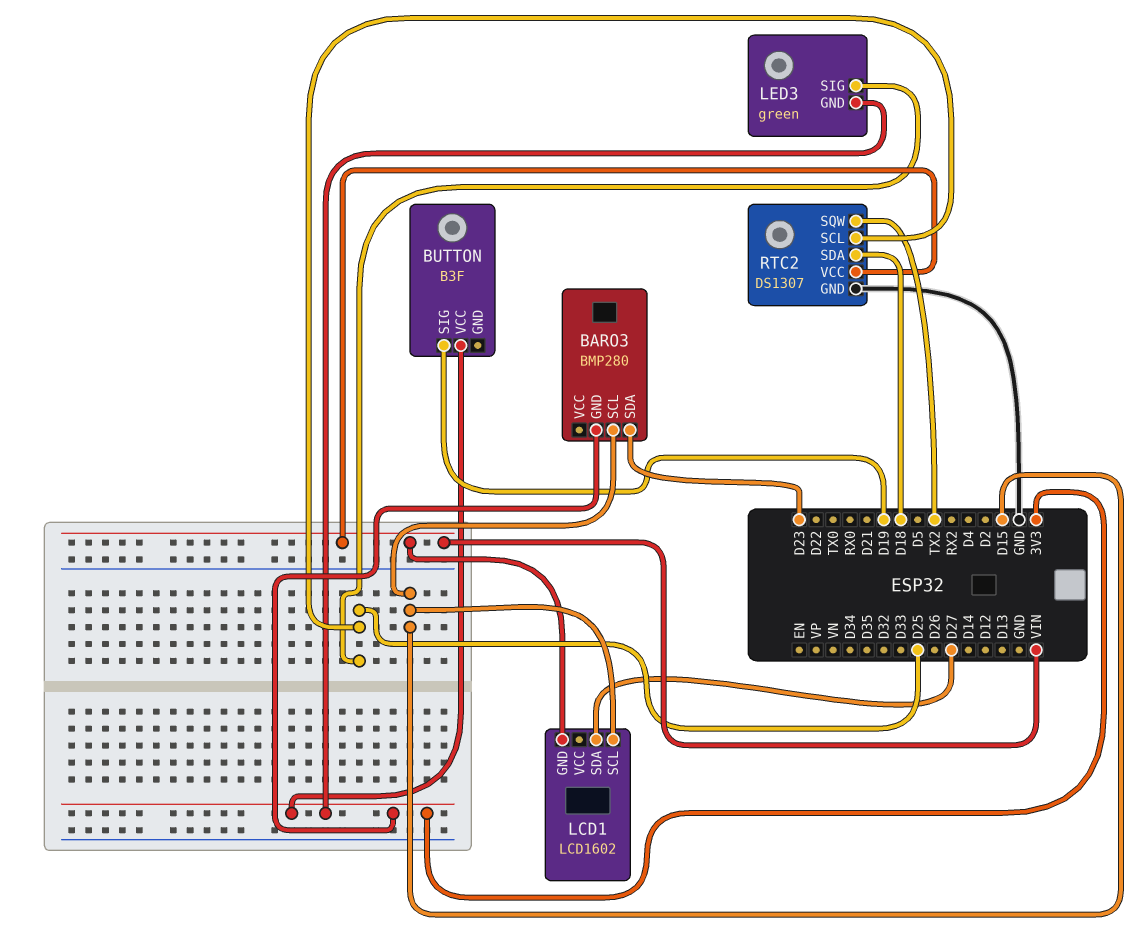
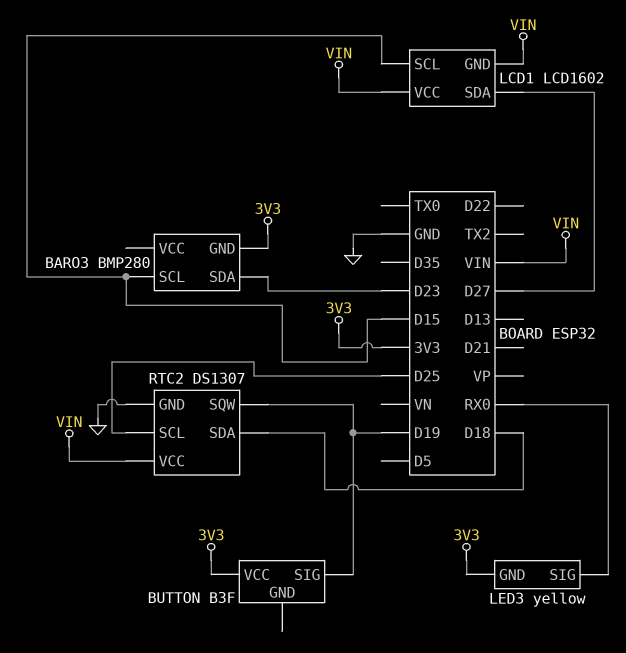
LCD1 pin VCC: none -> VIN
LED3: green -> yellow
LED3 pin SIG: D25 -> RX0
RTC2 pin SQW: TX2 -> D19

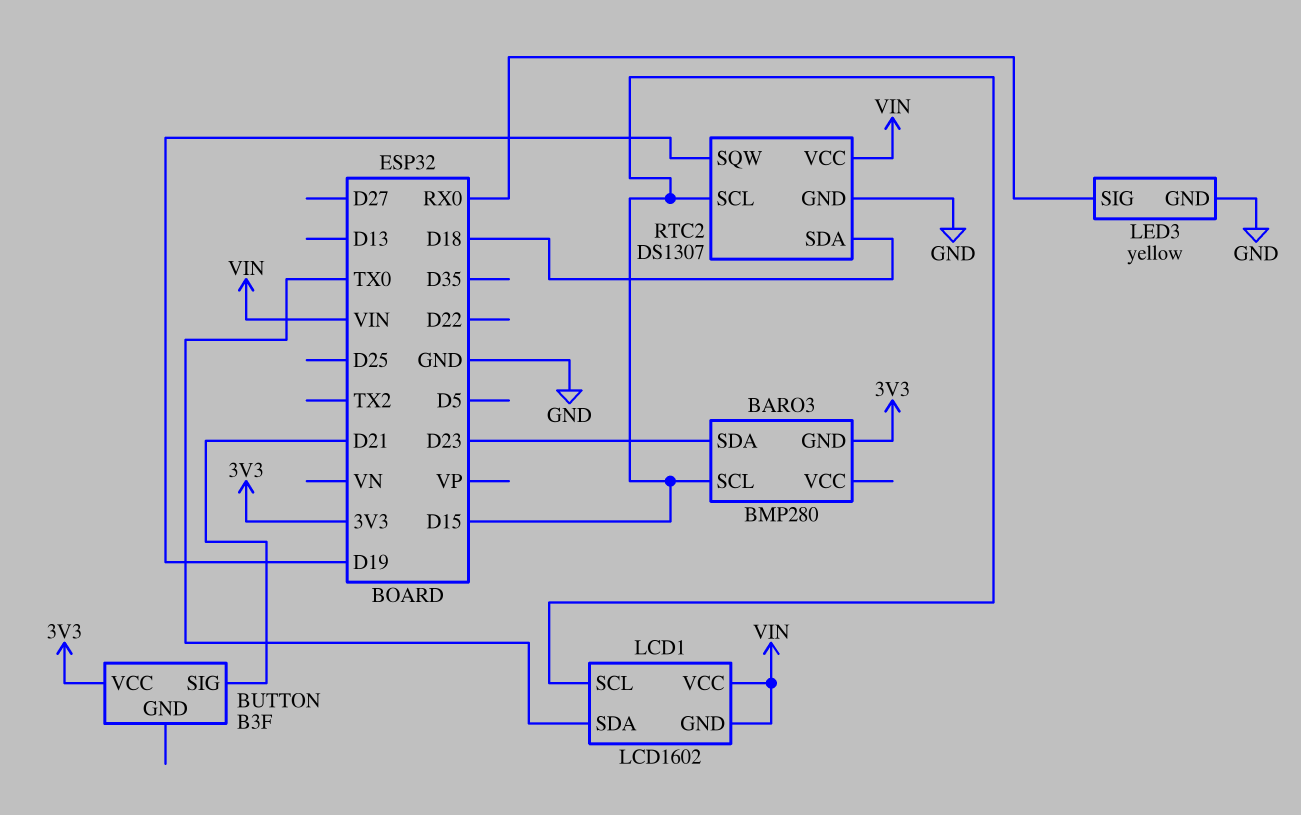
BUTTON pin SIG: D19 -> D21
LCD1 pin SDA: D27 -> TX0
LED3 pin GND: 3V3 -> GND
RTC2 pin SCL: D25 -> D15

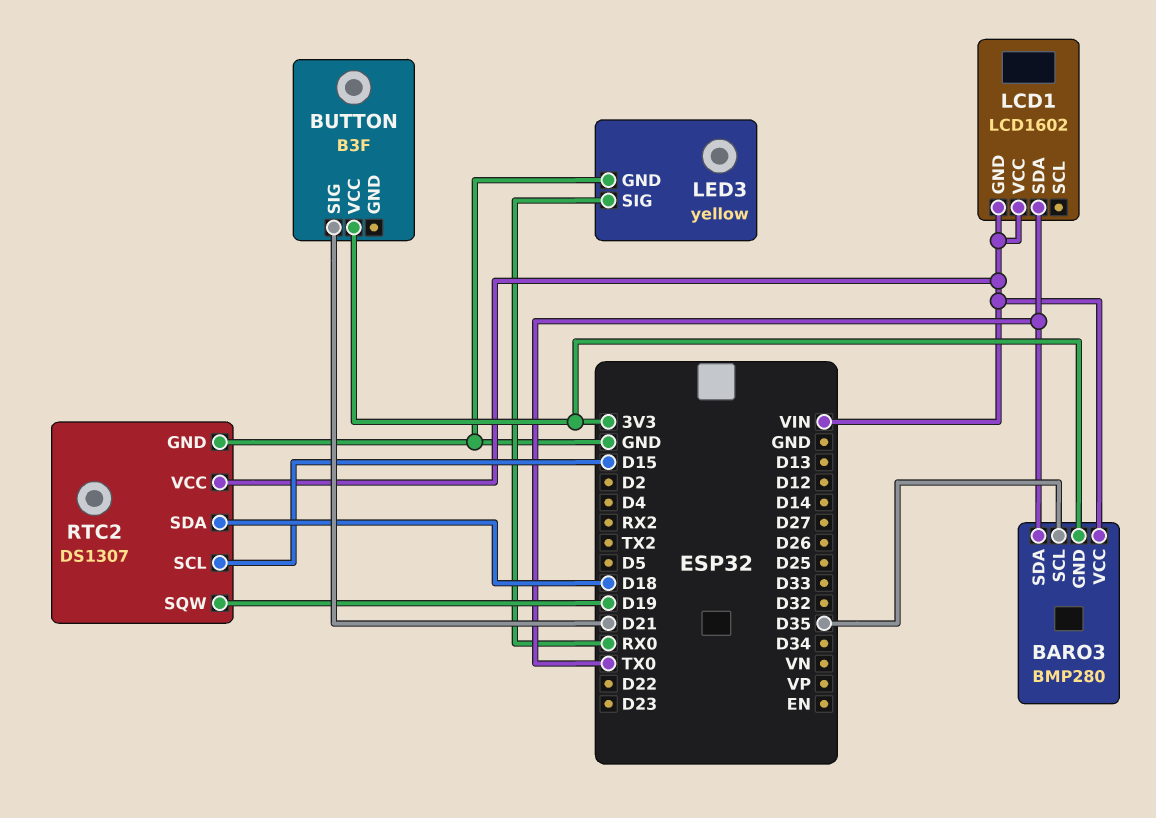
BARO3 pin SCL: D15 -> D35
BARO3 pin SDA: D23 -> TX0
BARO3 pin VCC: none -> VIN
LCD1 pin SCL: D15 -> none

